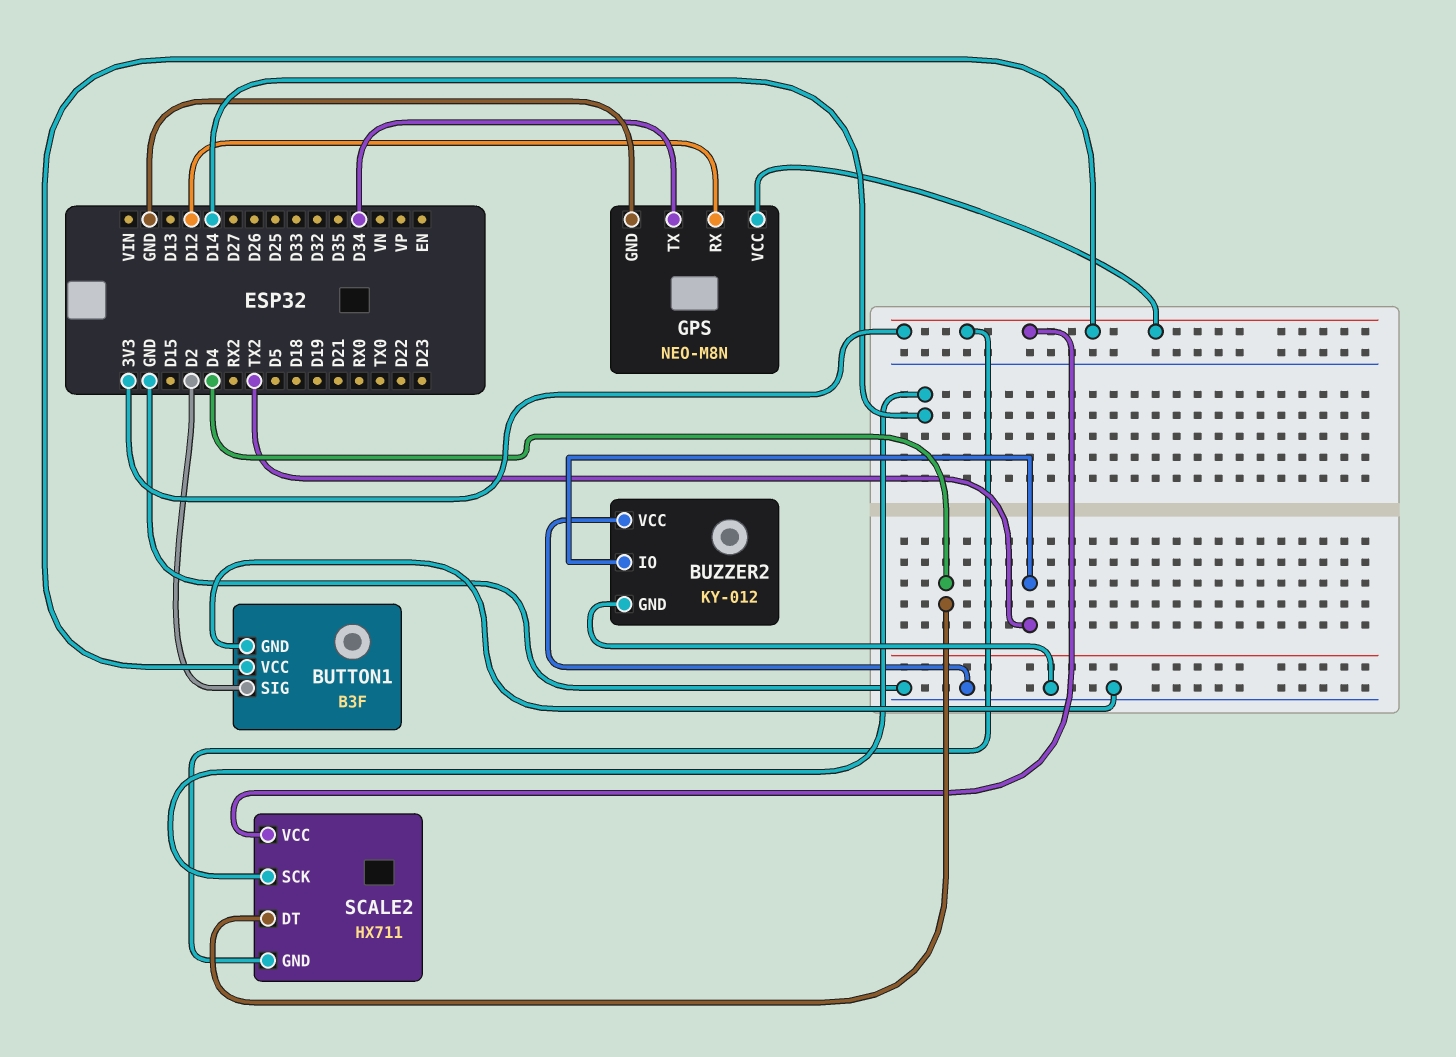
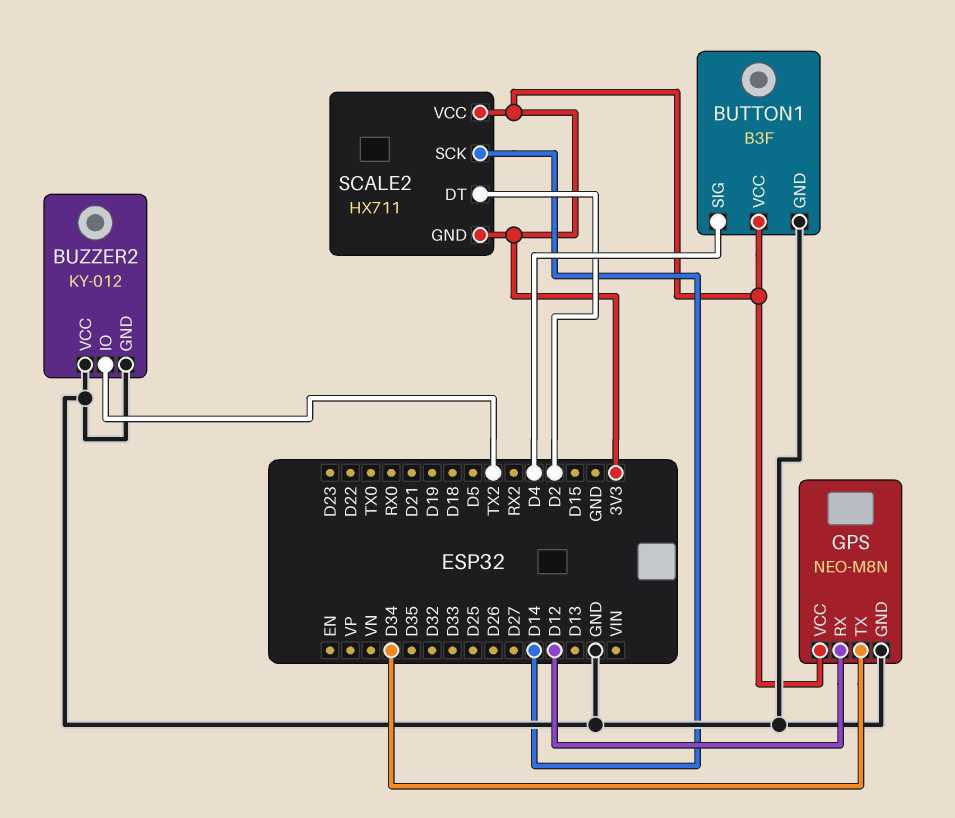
BUTTON1 pin SIG: D2 -> D4
SCALE2 pin DT: D4 -> D2

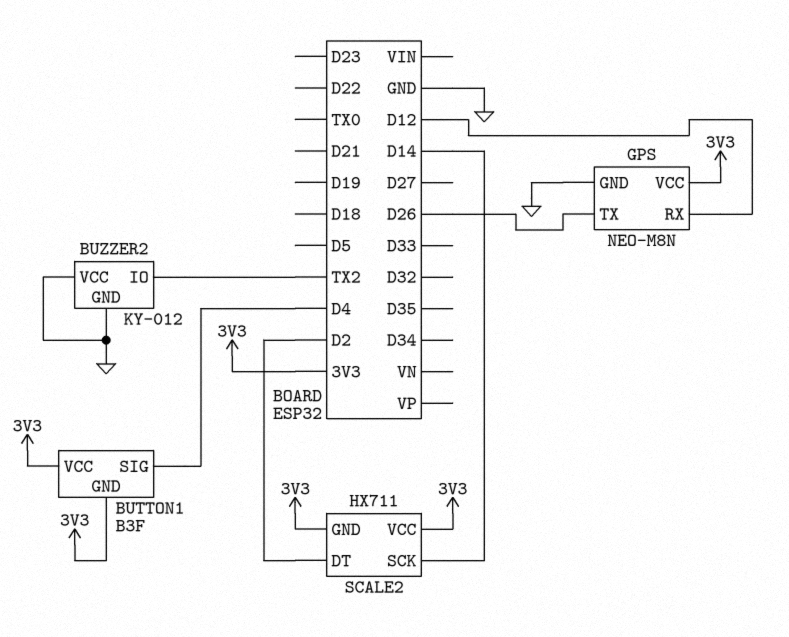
BUTTON1 pin GND: GND -> 3V3
GPS pin TX: D34 -> D26

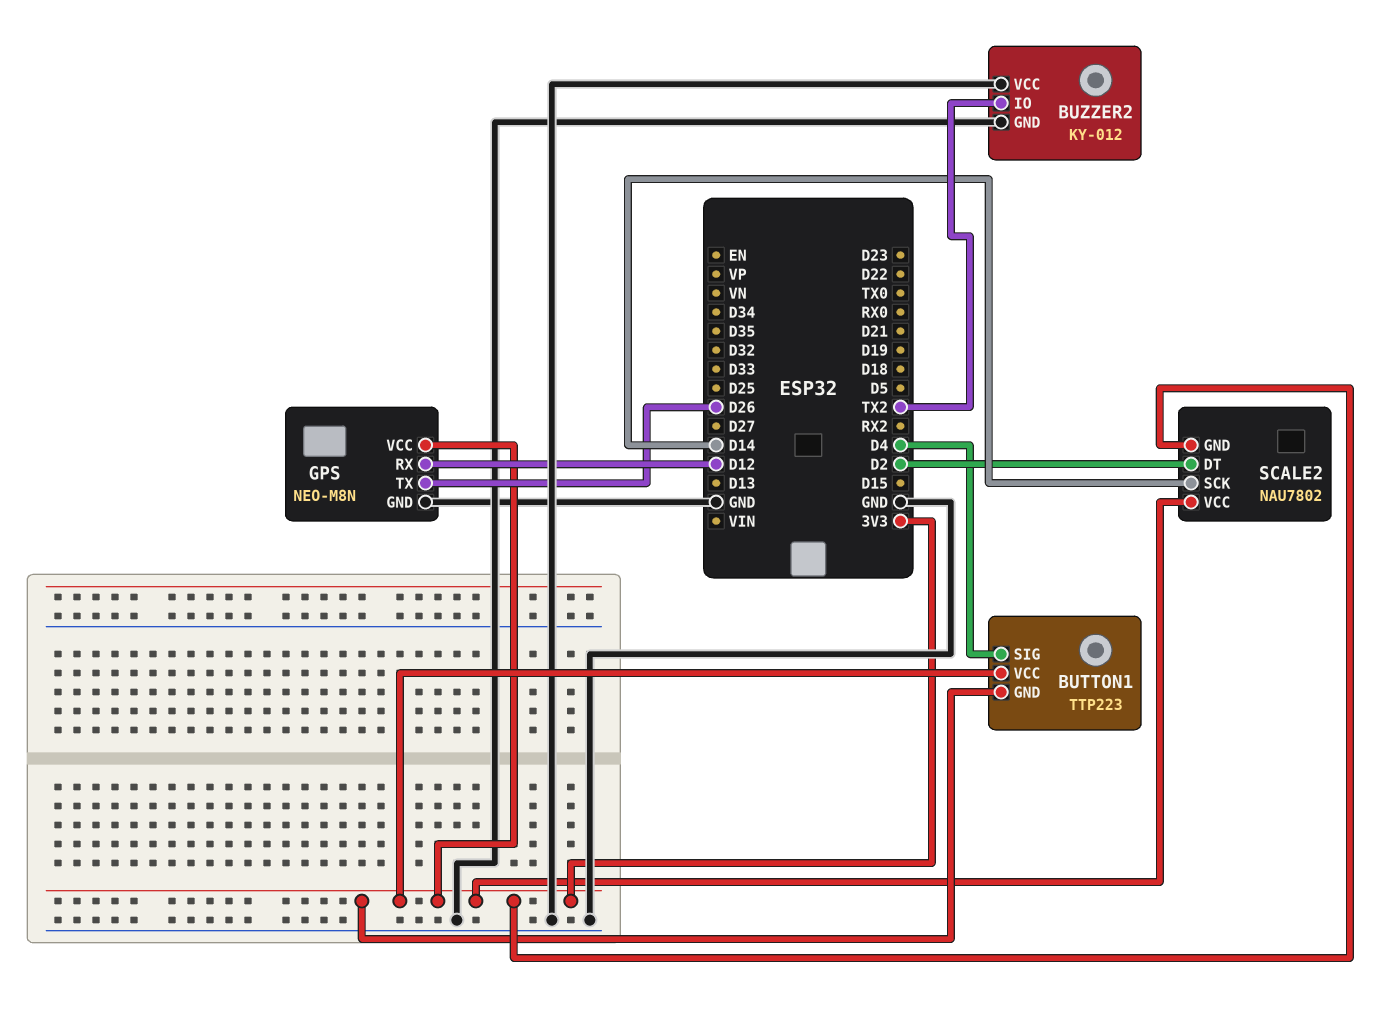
BUTTON1: B3F -> TTP223
SCALE2: HX711 -> NAU7802

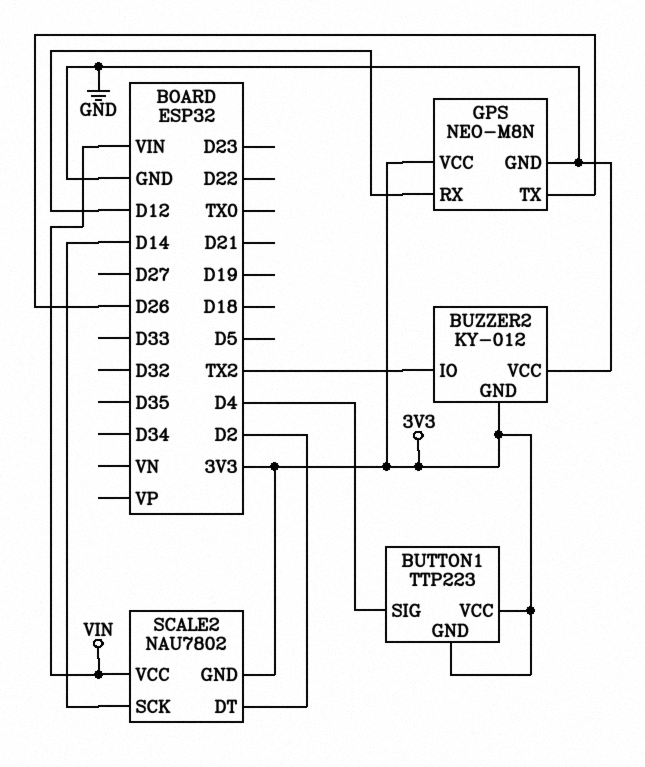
BUZZER2 pin GND: GND -> 3V3
SCALE2 pin VCC: 3V3 -> VIN

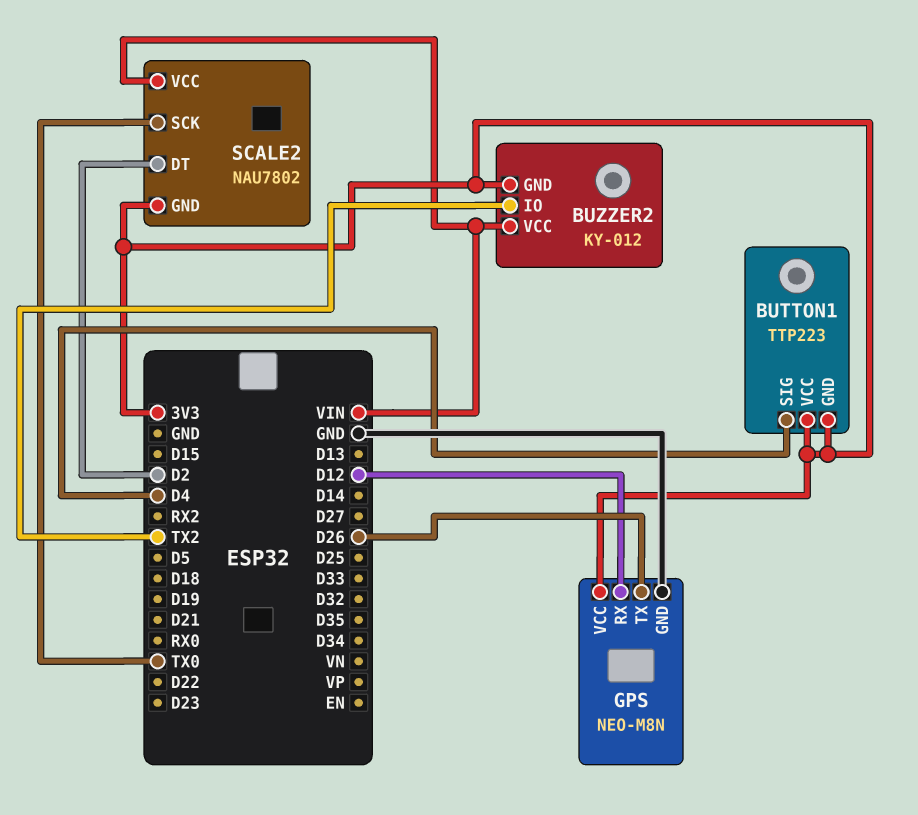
BUZZER2 pin VCC: GND -> VIN
SCALE2 pin SCK: D14 -> TX0

